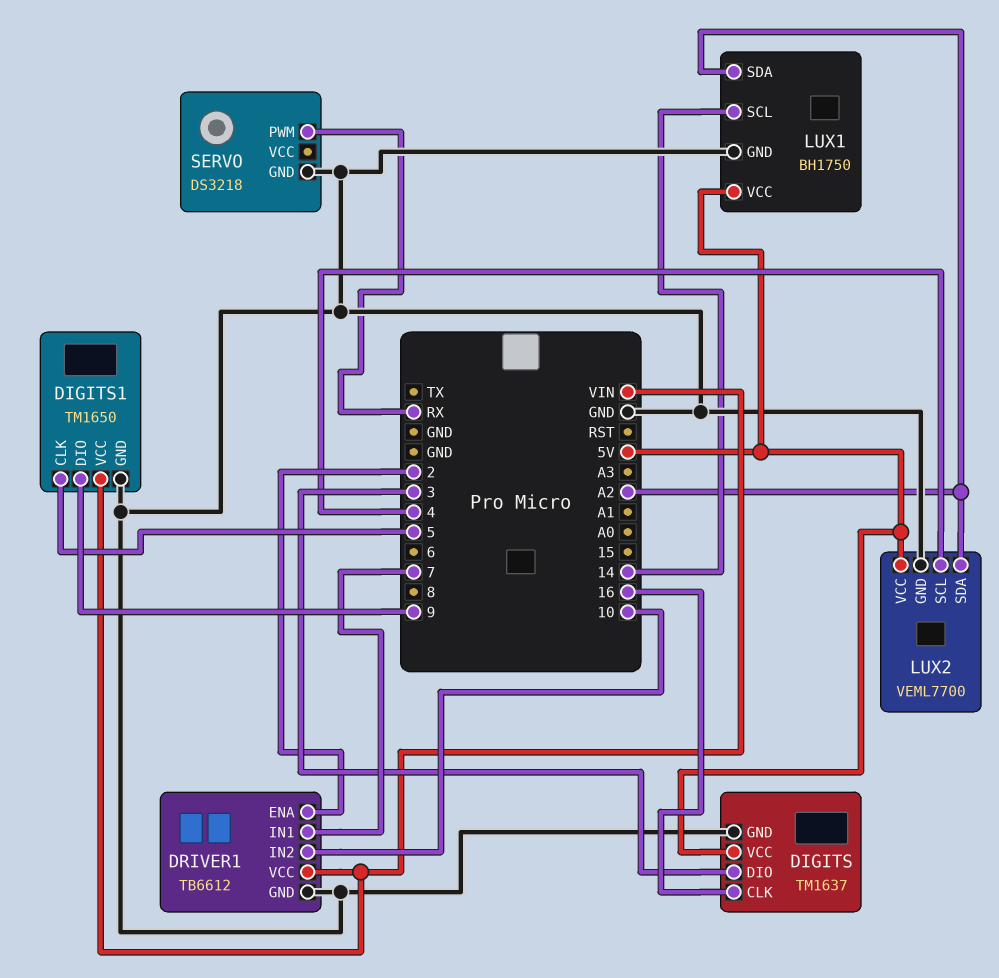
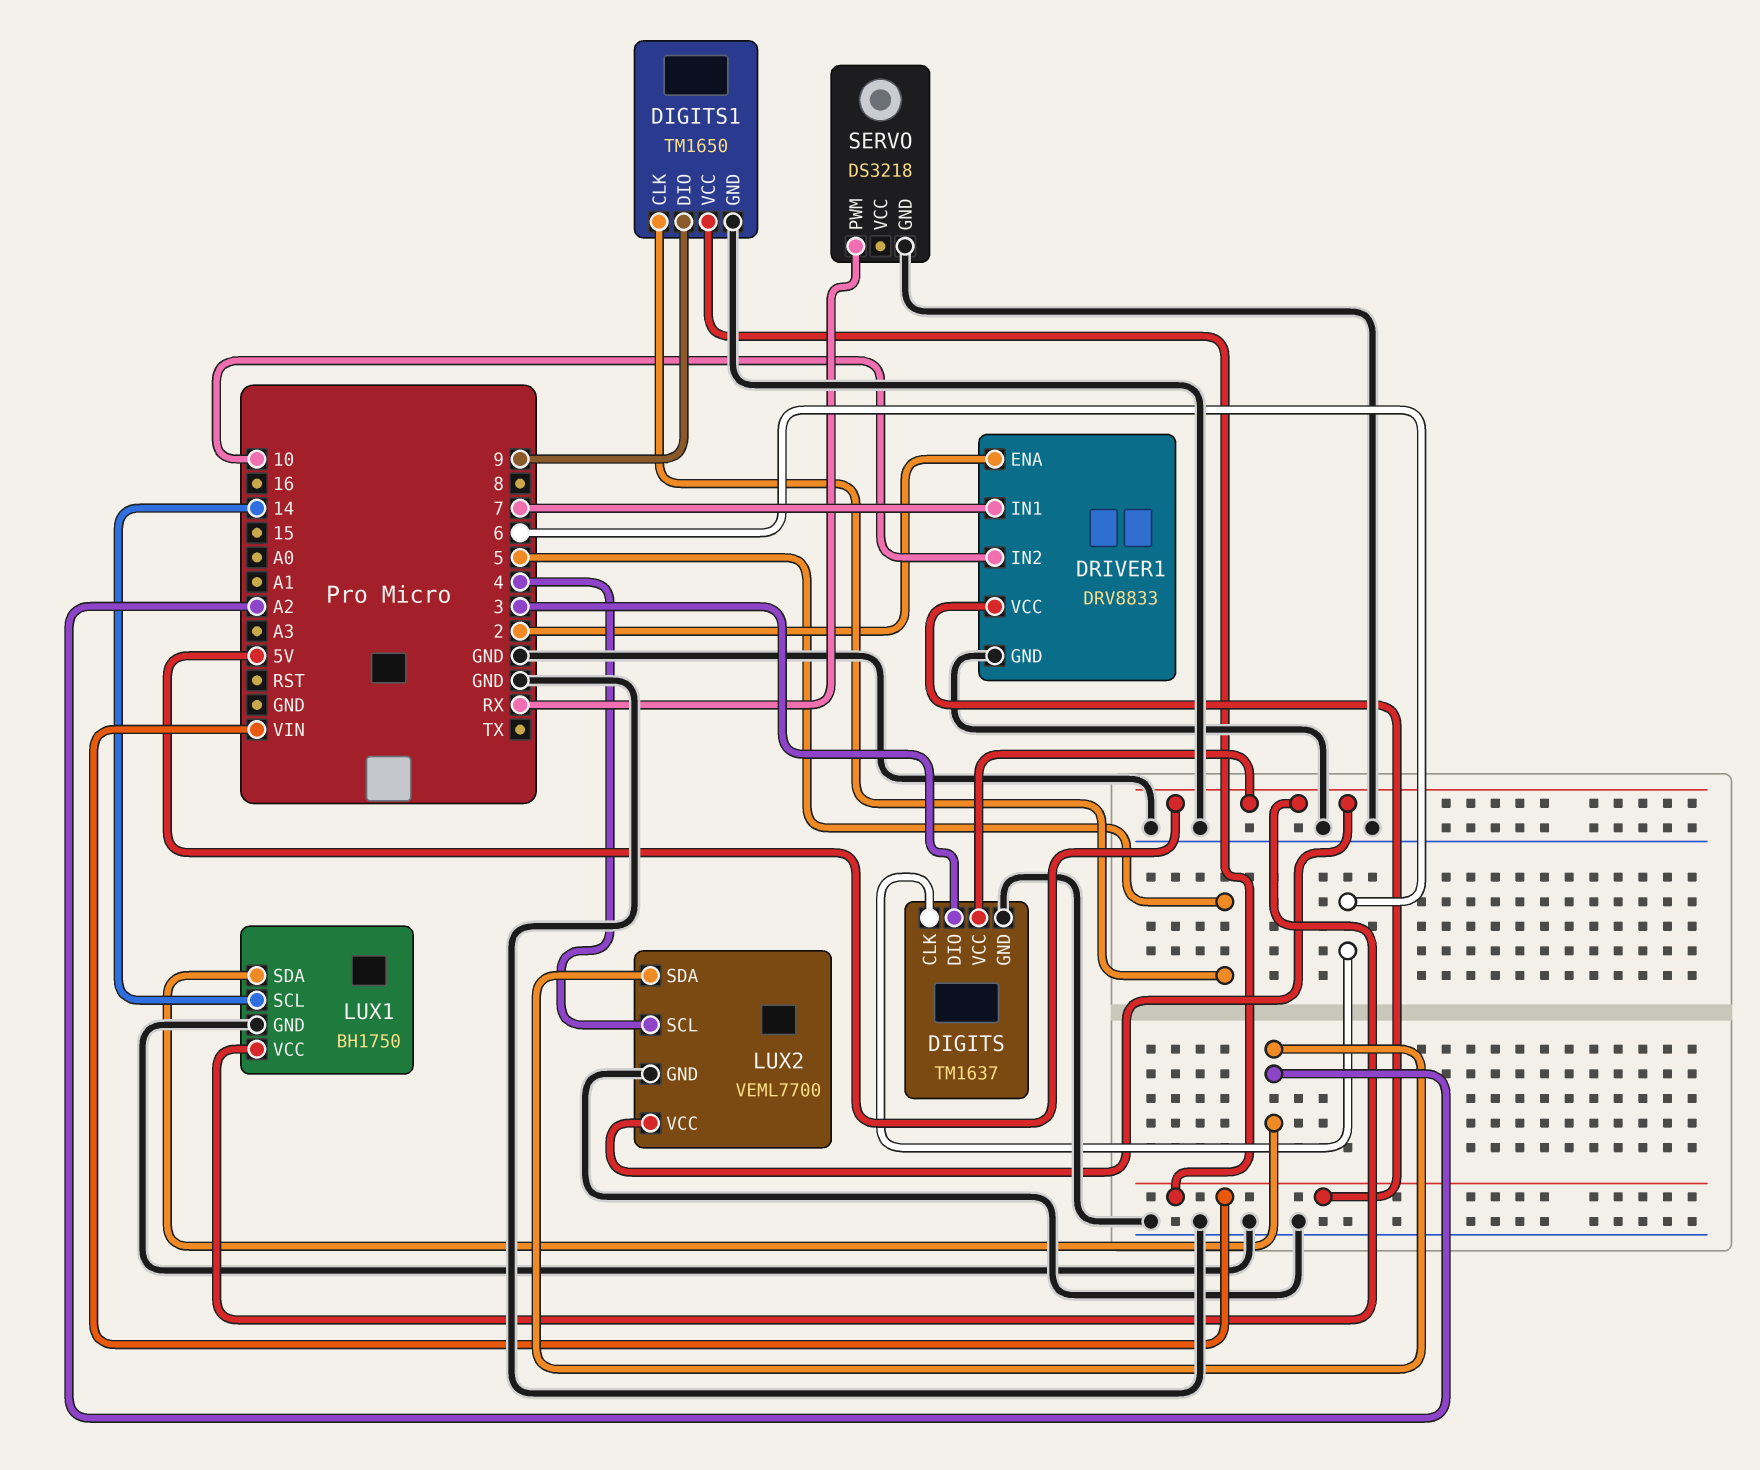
DIGITS pin CLK: 16 -> 6
DRIVER1: TB6612 -> DRV8833

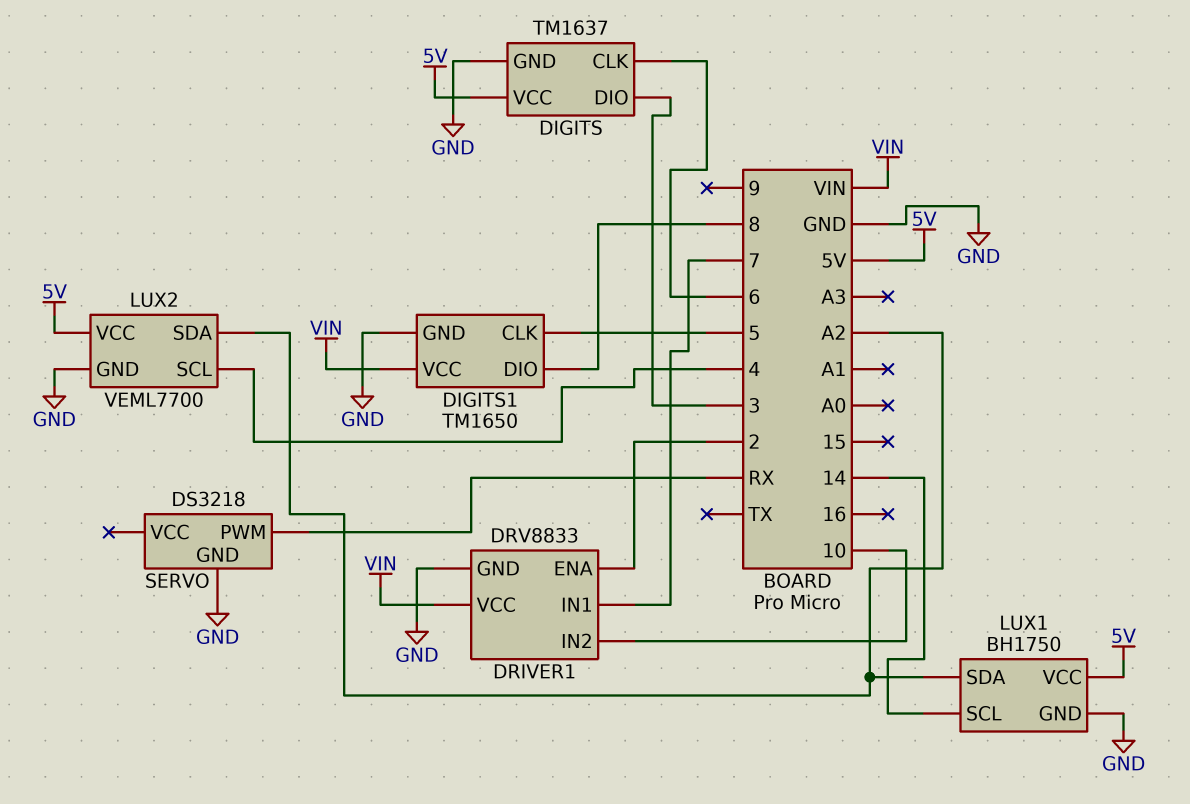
DIGITS1 pin DIO: 9 -> 8

